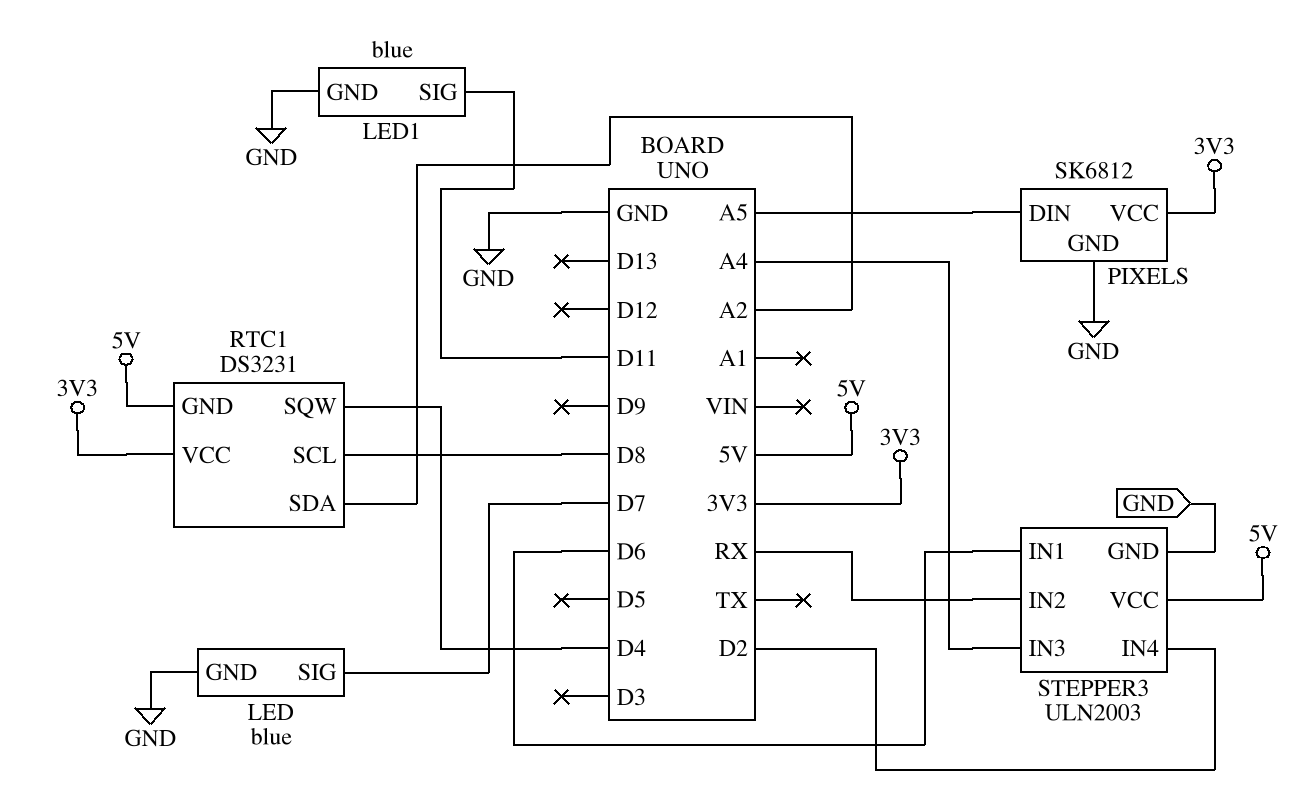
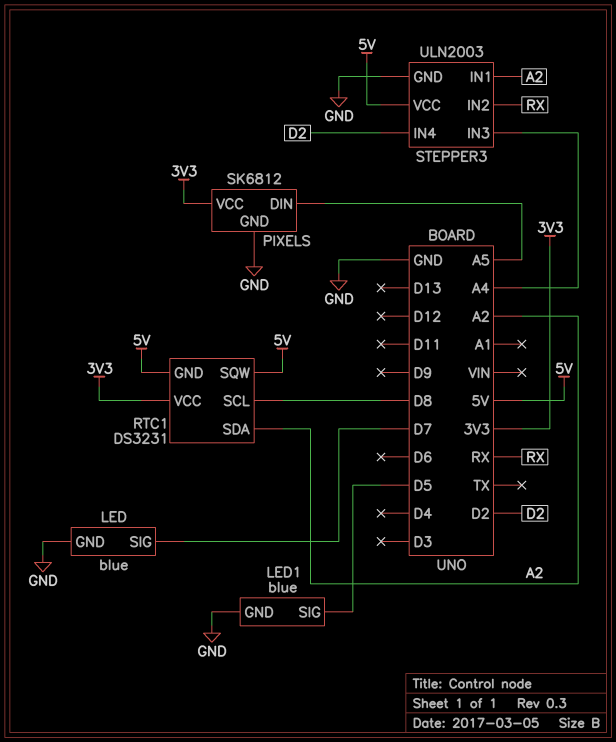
LED1 pin SIG: D11 -> D5
RTC1 pin SQW: D4 -> 5V
STEPPER3 pin IN1: D6 -> A2

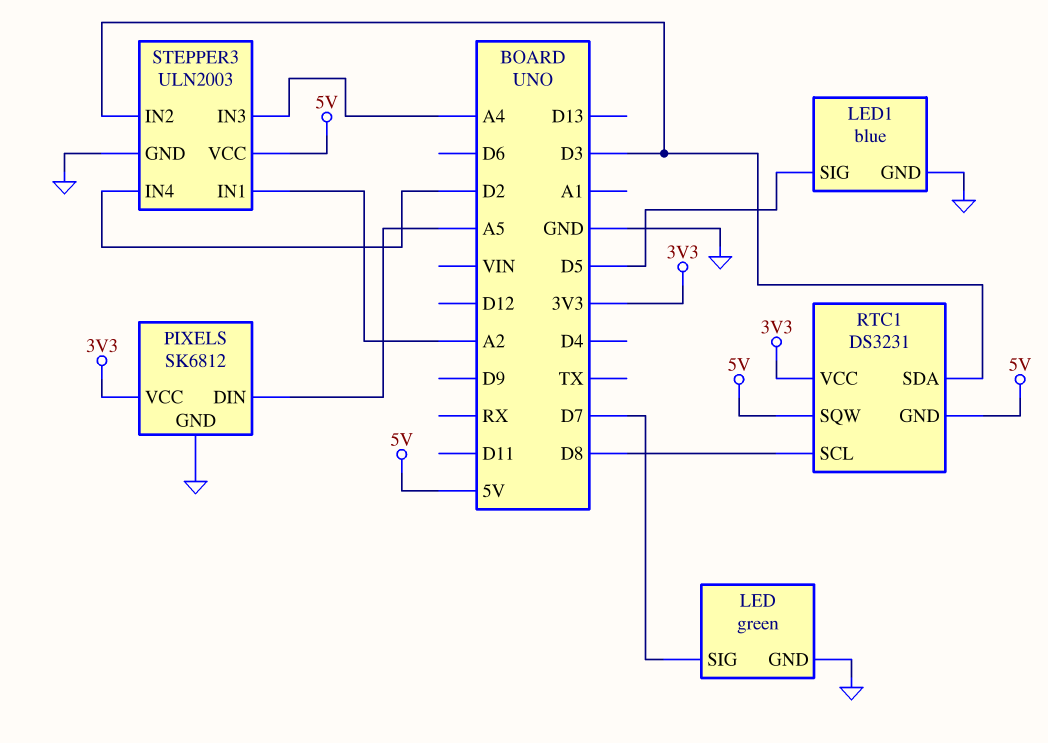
LED: blue -> green
RTC1 pin SDA: A2 -> D3
STEPPER3 pin IN2: RX -> D3

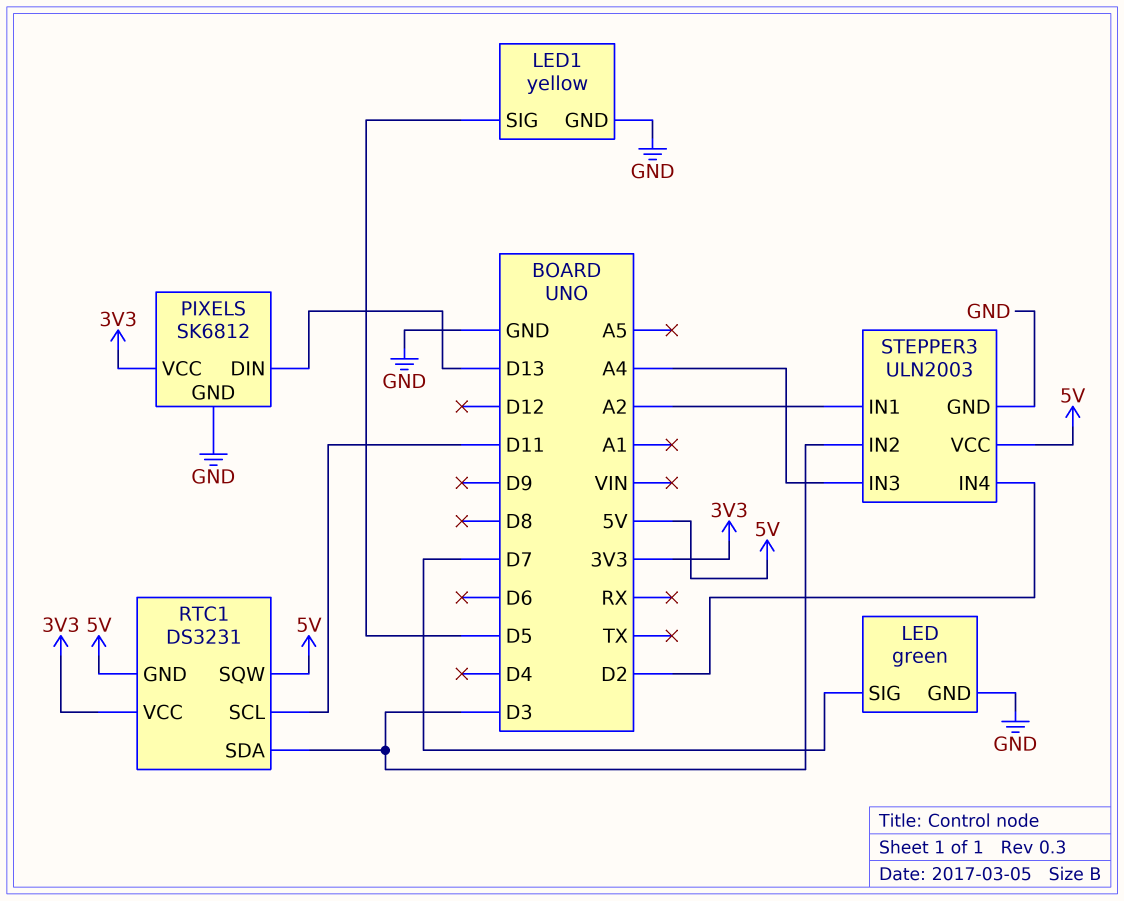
LED1: blue -> yellow
PIXELS pin DIN: A5 -> D13
RTC1 pin SCL: D8 -> D11

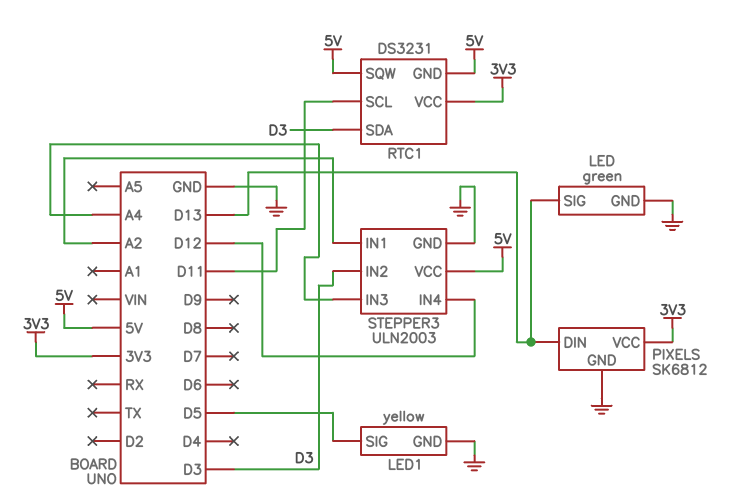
LED pin SIG: D7 -> D13
STEPPER3 pin IN4: D2 -> D12

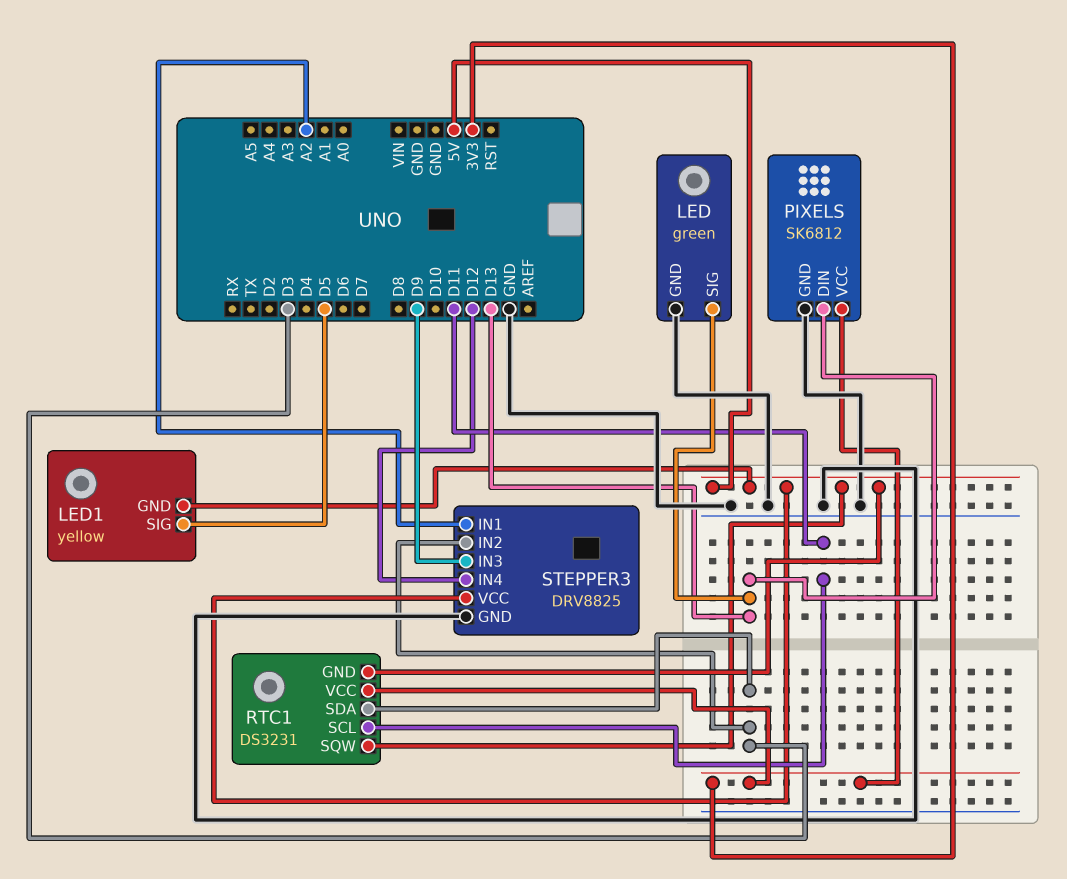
LED1 pin GND: GND -> 5V
STEPPER3: ULN2003 -> DRV8825
STEPPER3 pin IN3: A4 -> D9

